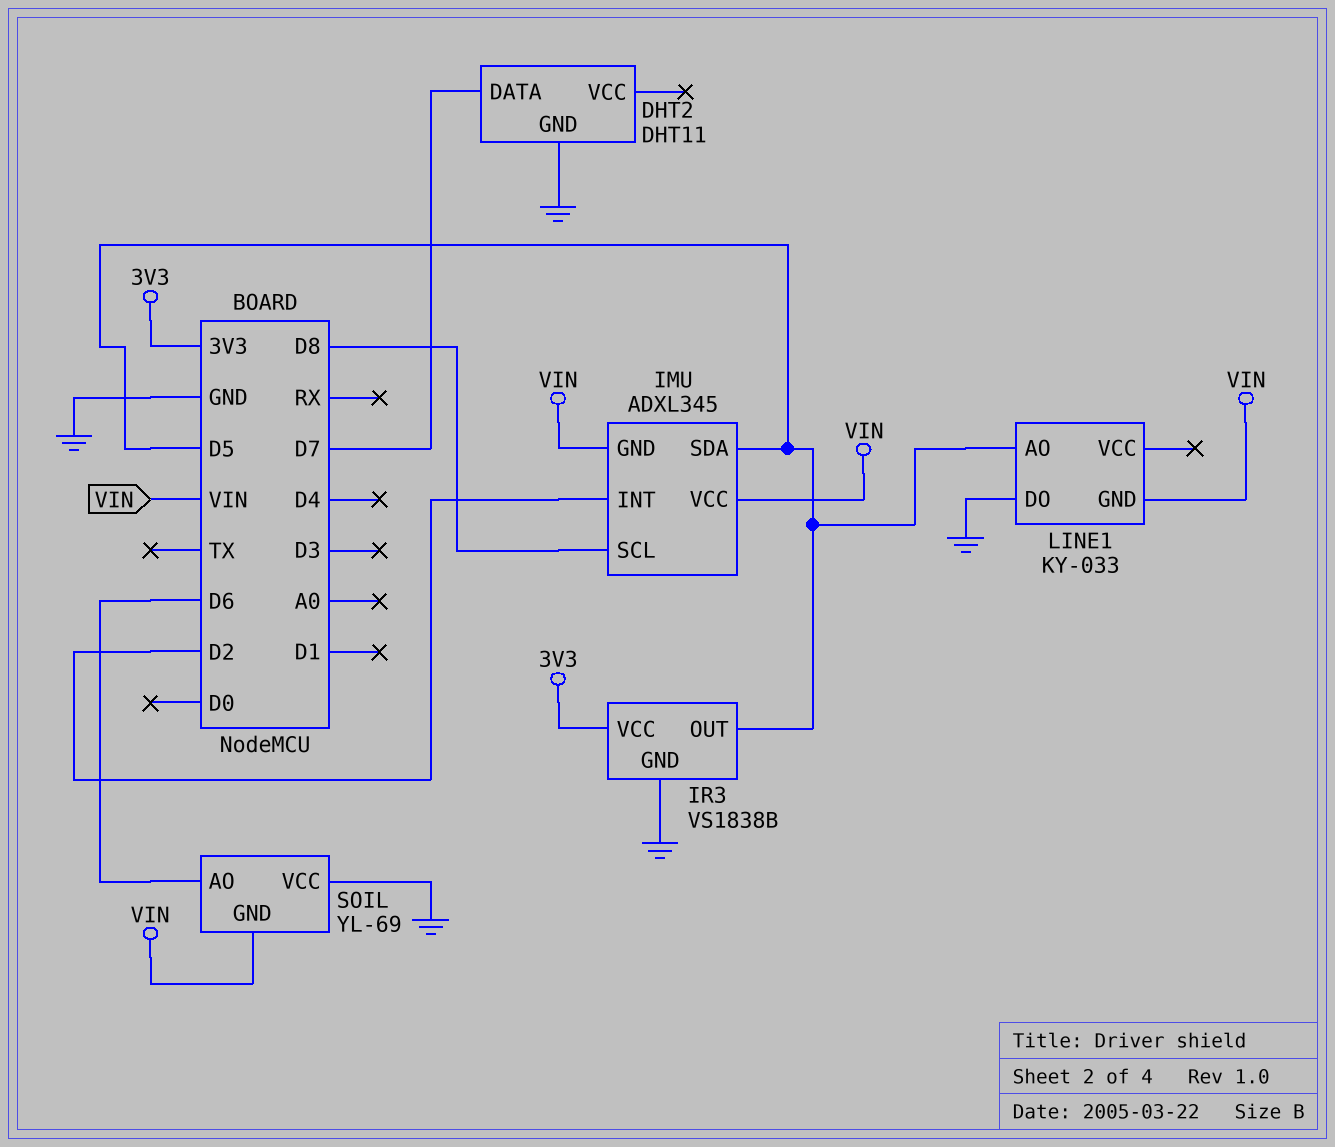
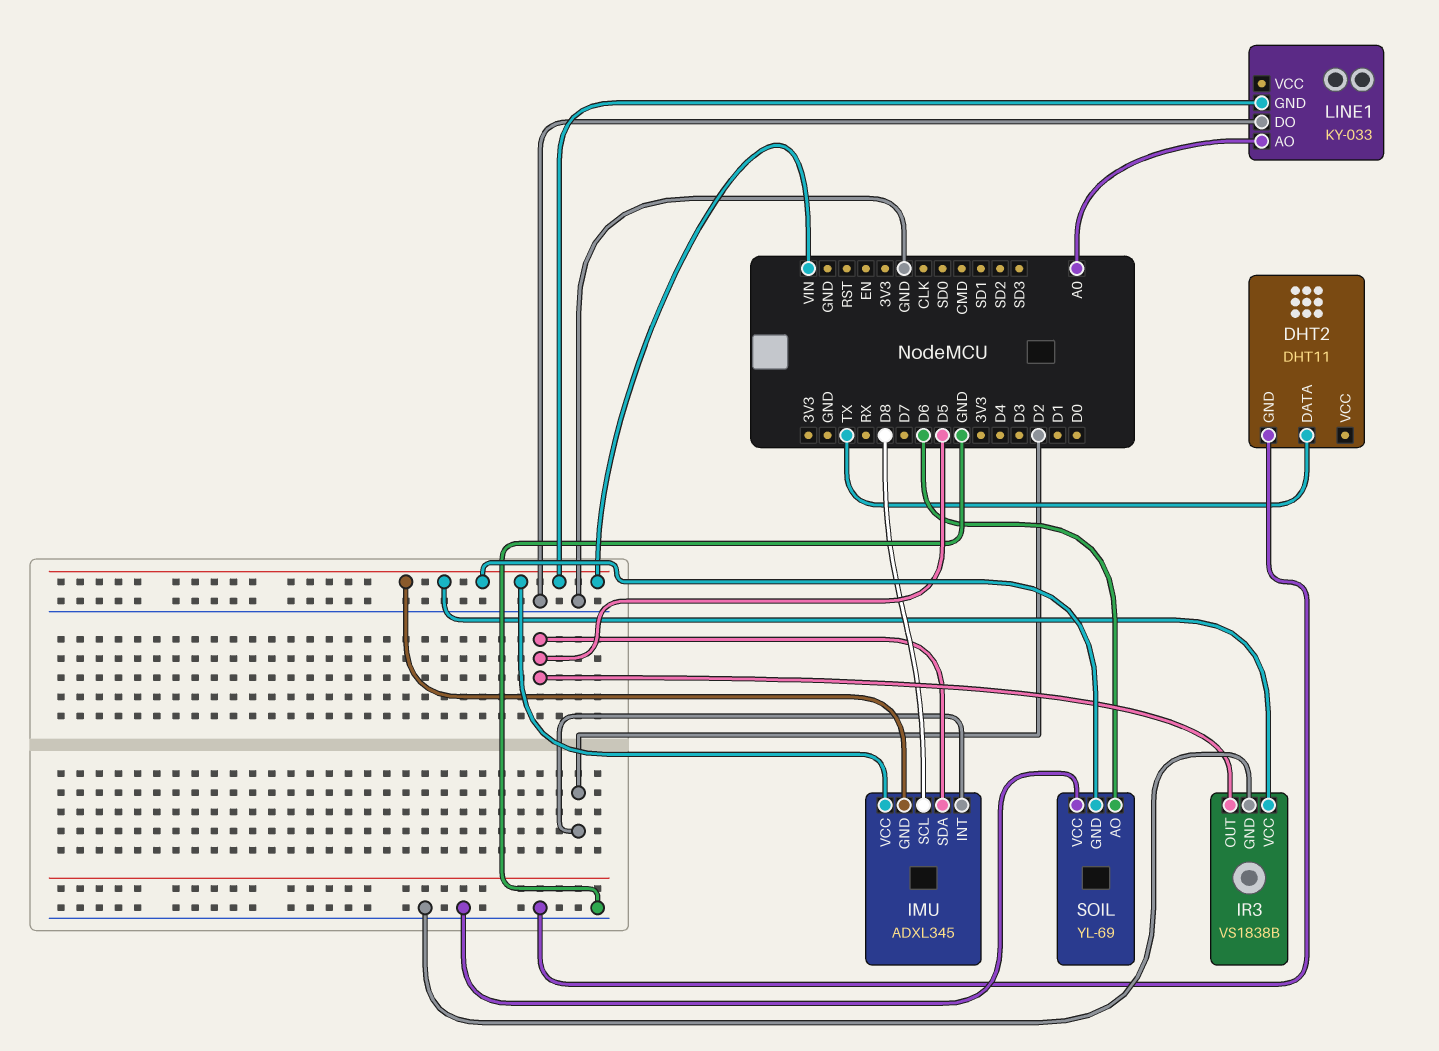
DHT2 pin DATA: D7 -> TX
IR3 pin VCC: 3V3 -> VIN
LINE1 pin AO: D5 -> A0

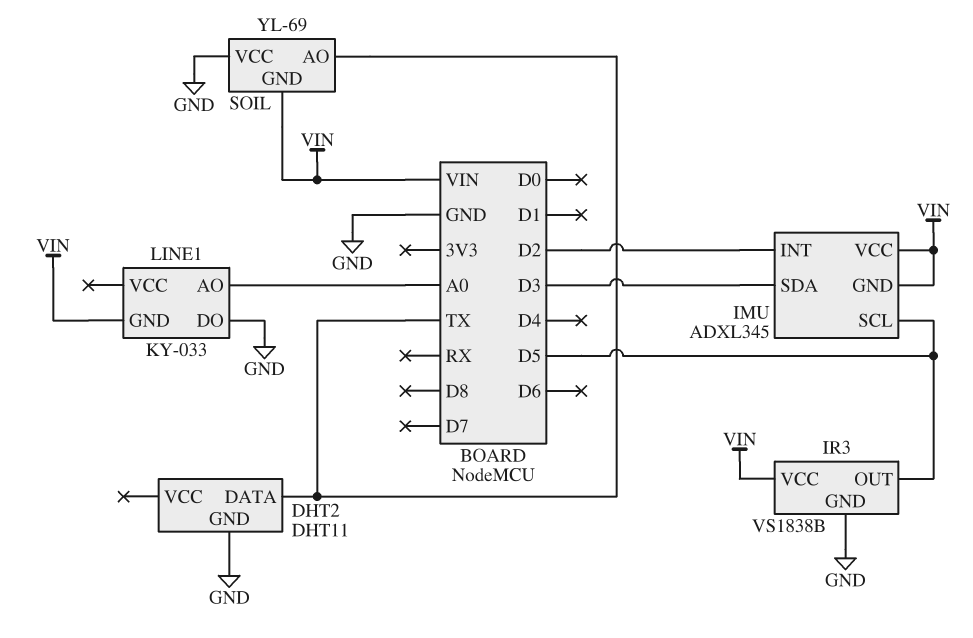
IMU pin SCL: D8 -> D5
IMU pin SDA: D5 -> D3
SOIL pin AO: D6 -> TX

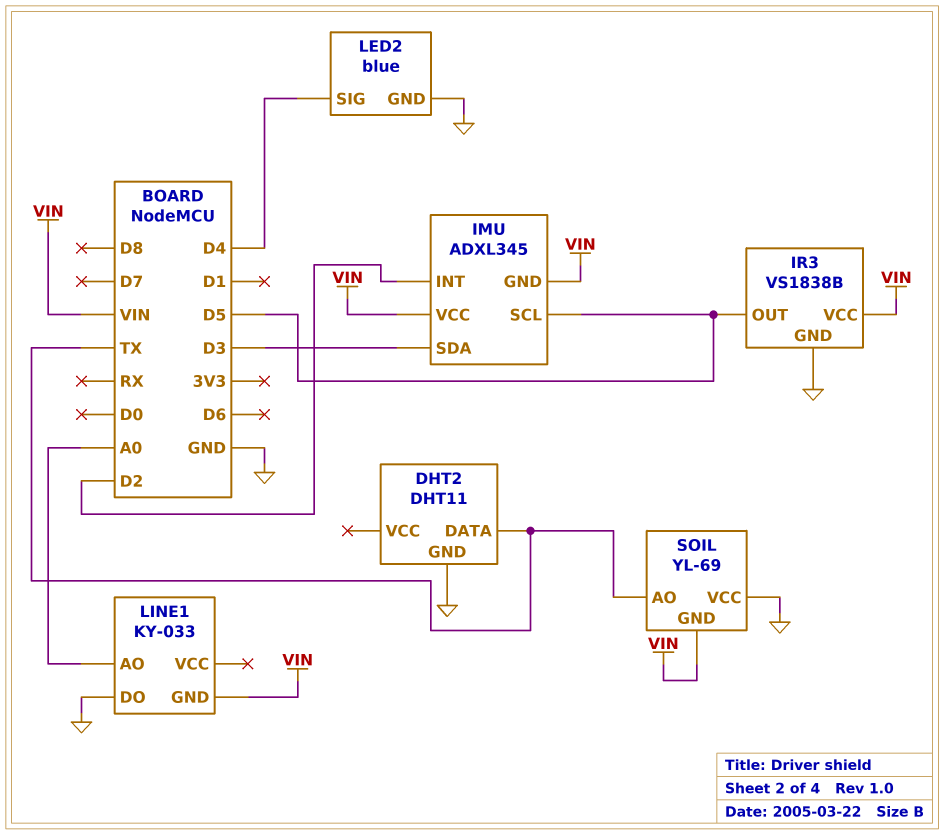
LED2: none -> blue
LED2 pin GND: none -> GND
LED2 pin SIG: none -> D4

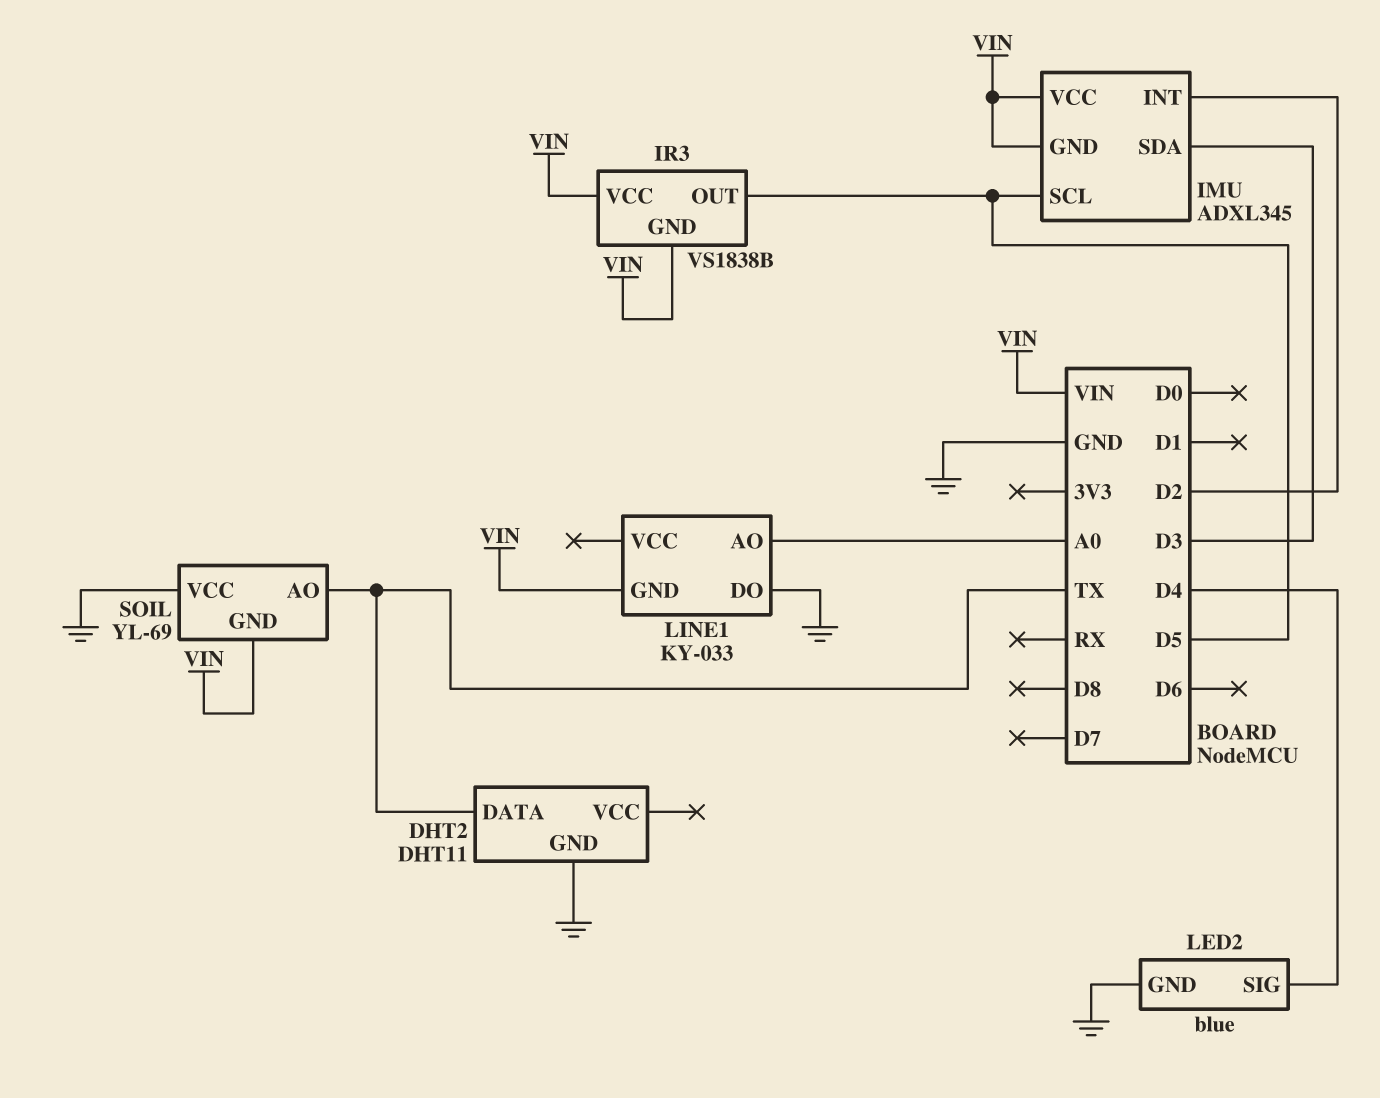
IR3 pin GND: GND -> VIN

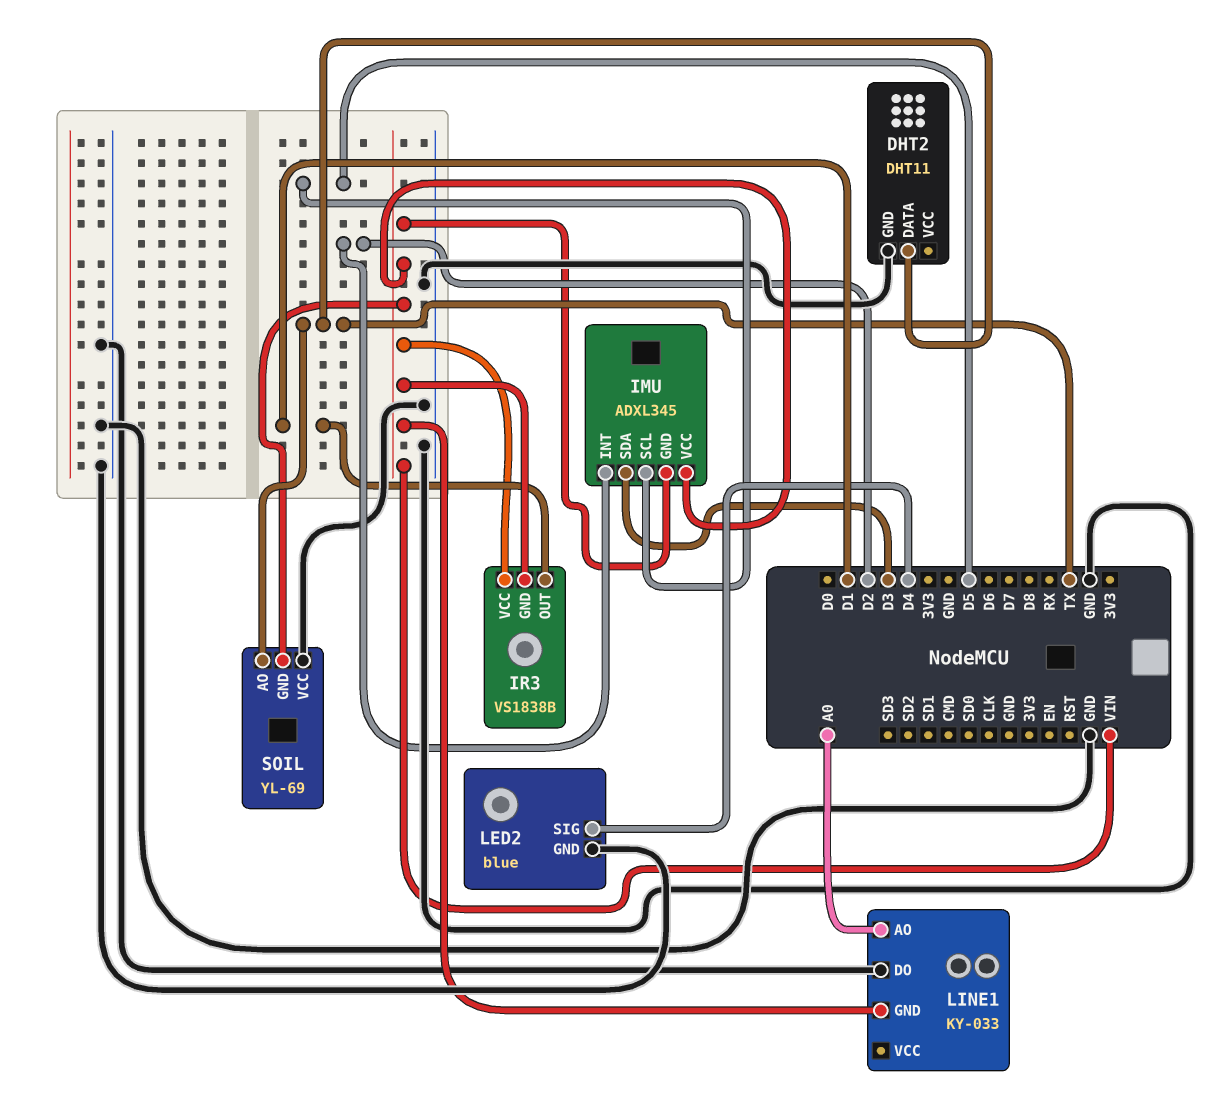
IR3 pin OUT: D5 -> D1

